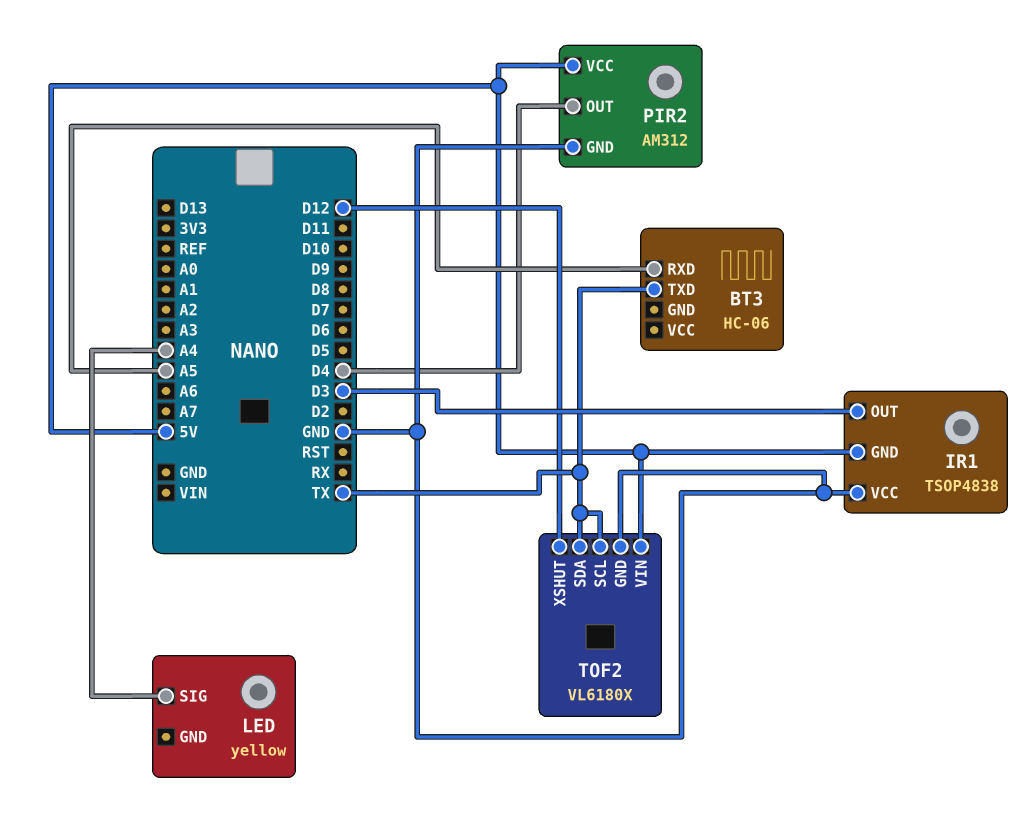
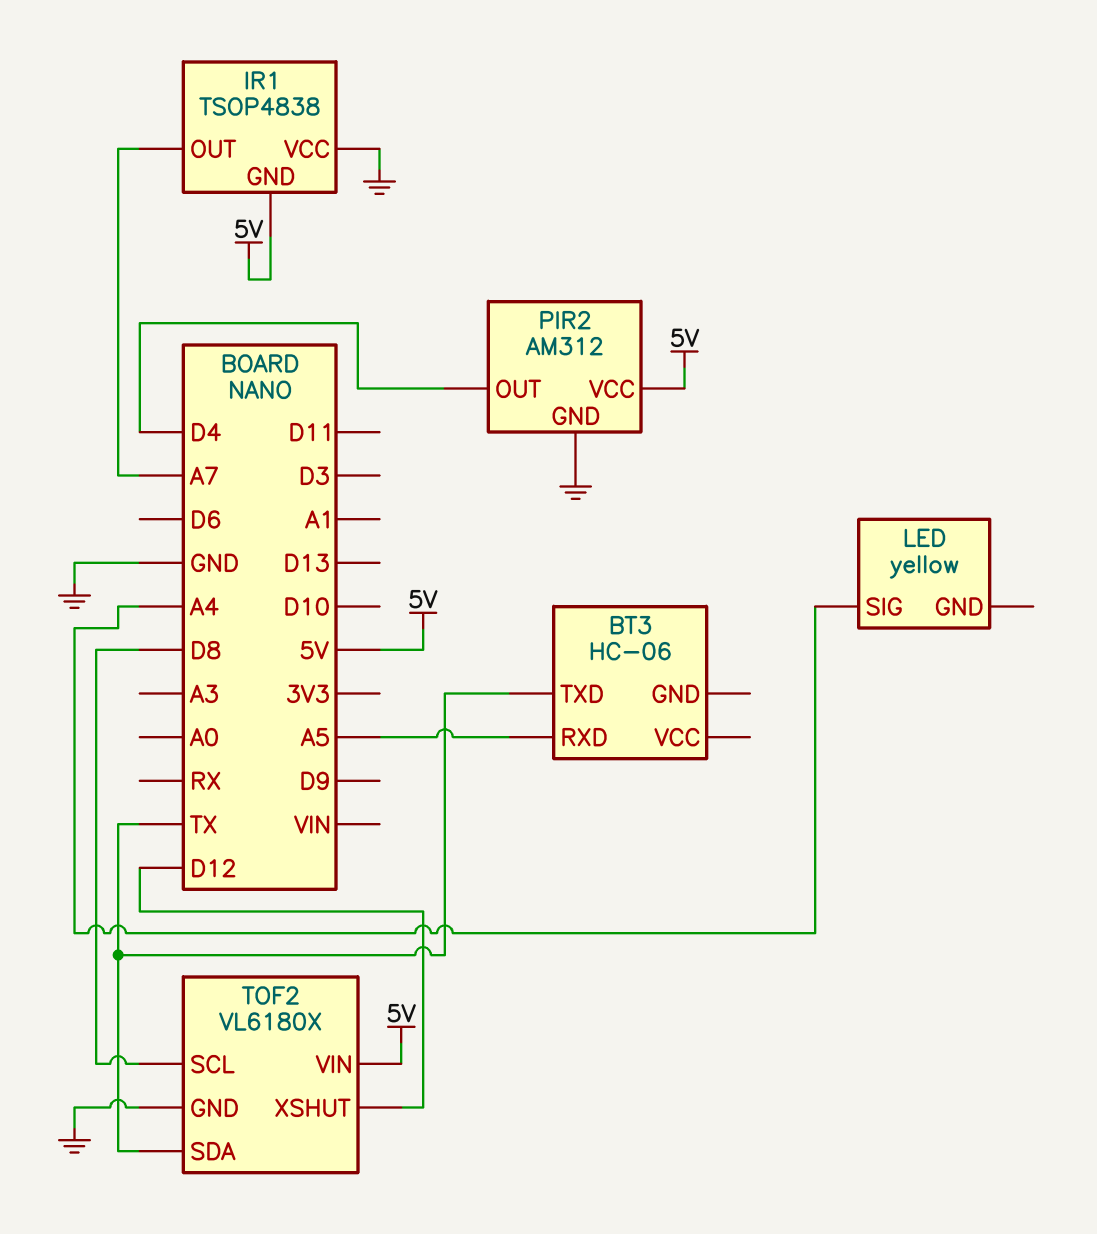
IR1 pin OUT: D3 -> A7
TOF2 pin SCL: TX -> D8

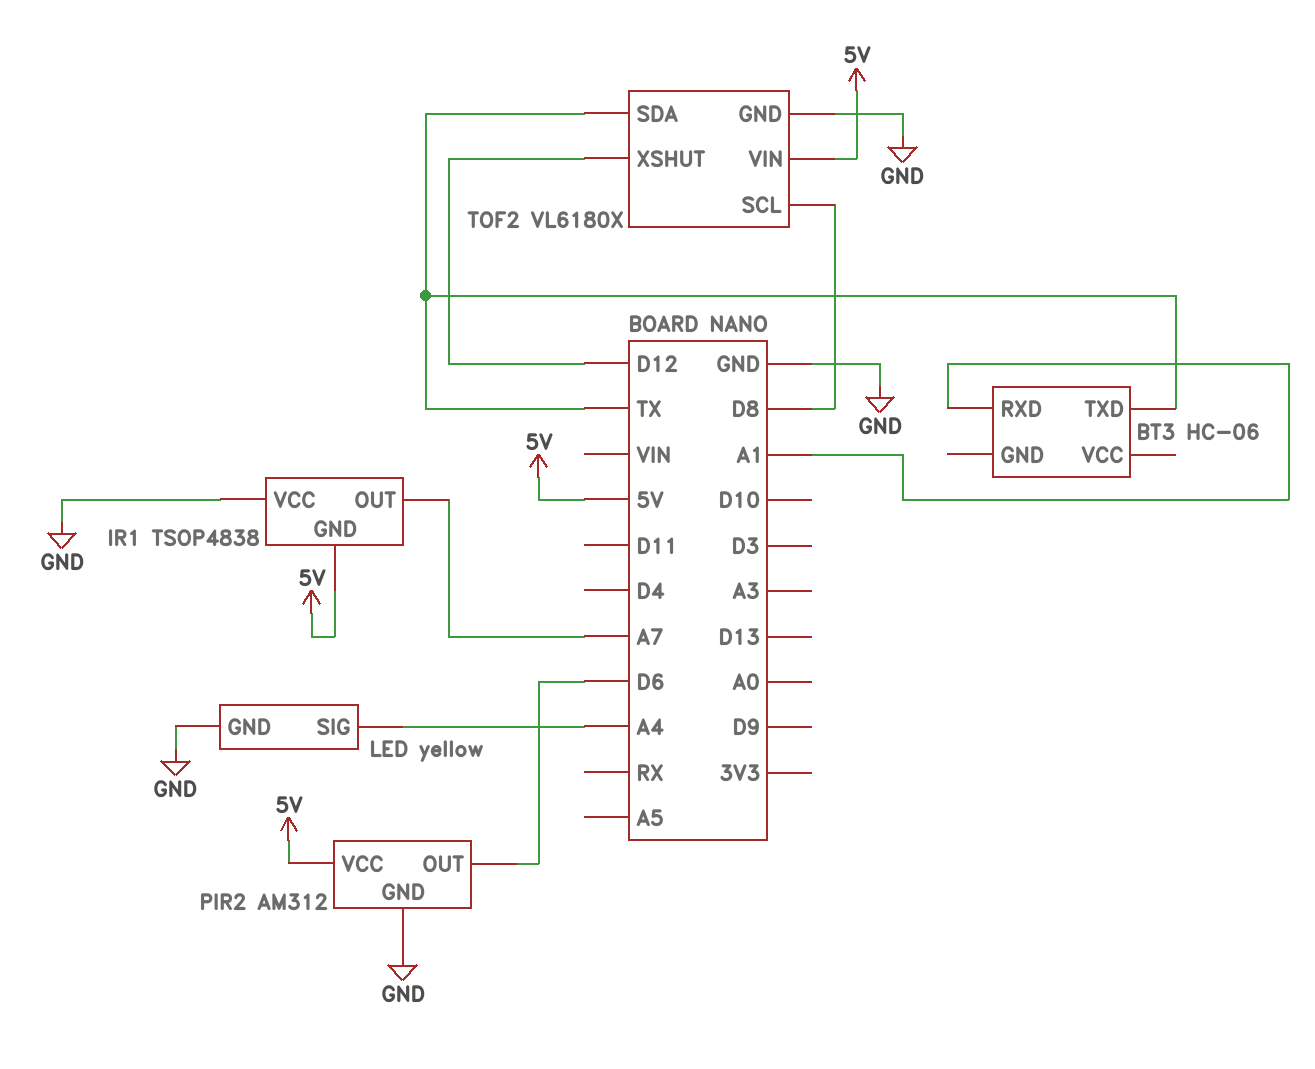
BT3 pin RXD: A5 -> A1
LED pin GND: none -> GND
PIR2 pin OUT: D4 -> D6

